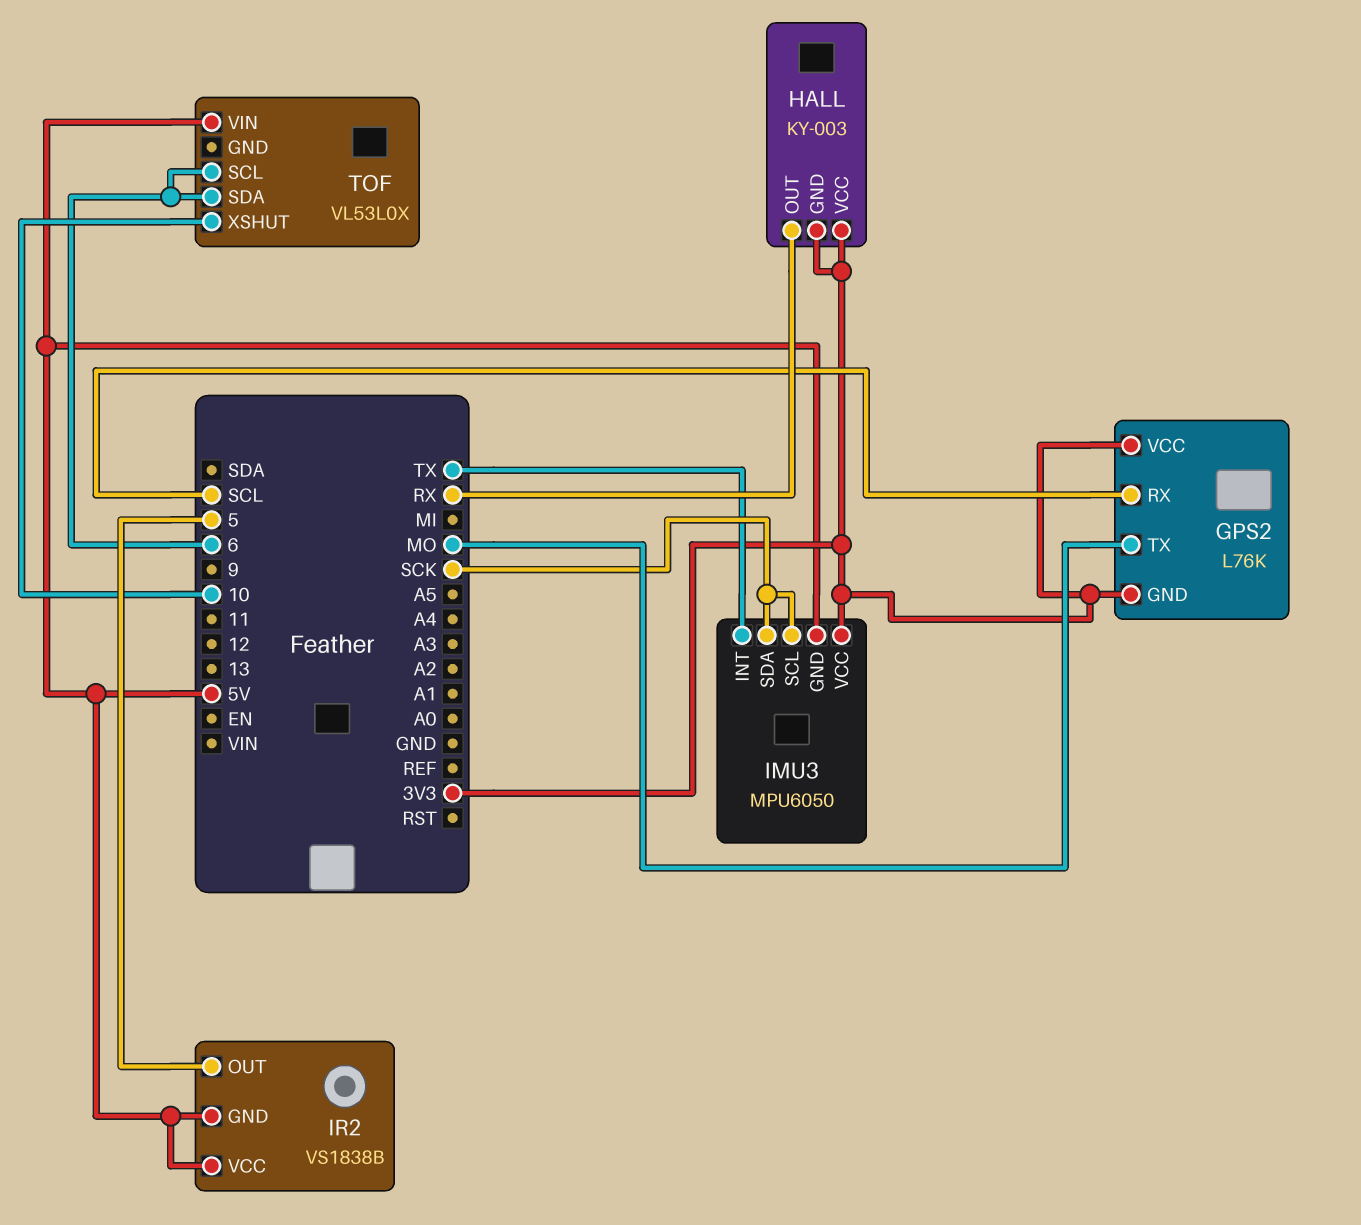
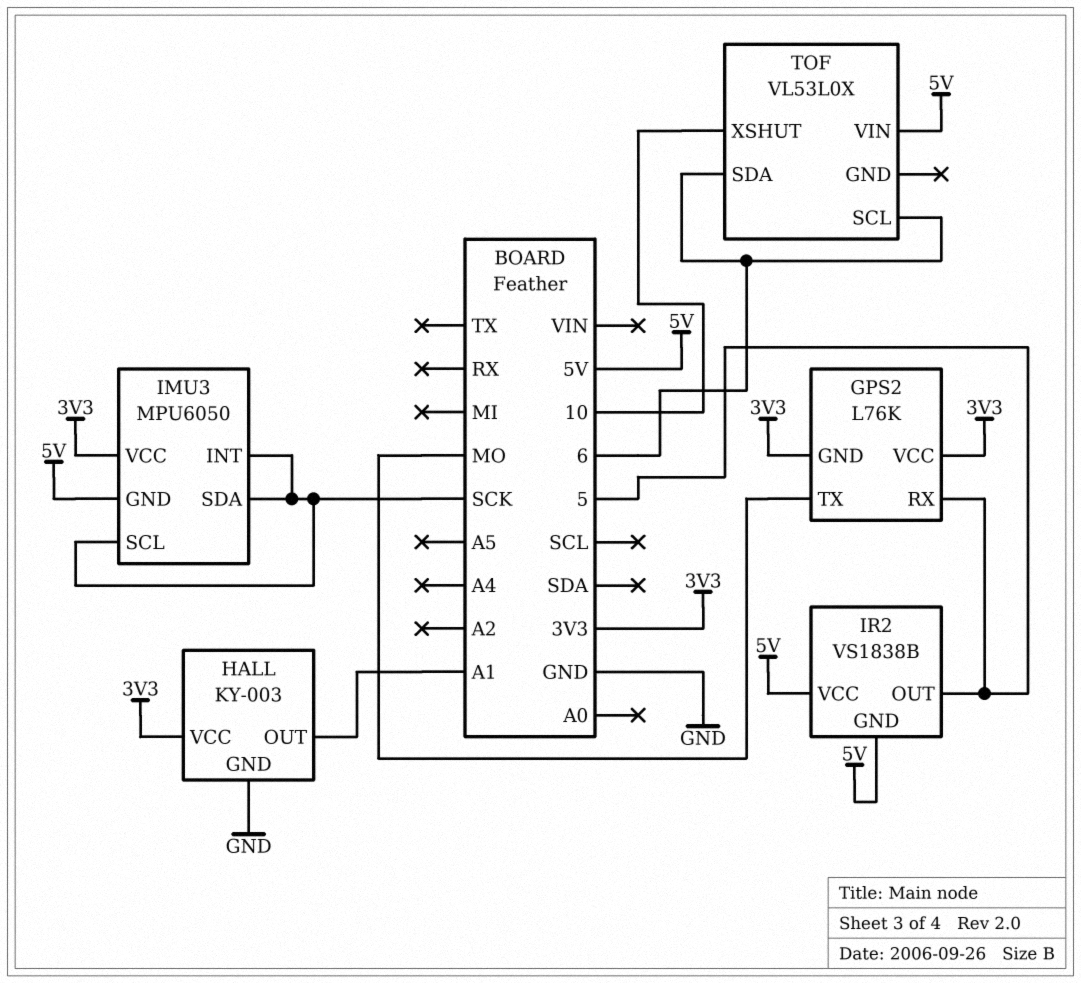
GPS2 pin RX: SCL -> 5
HALL pin GND: 3V3 -> GND
HALL pin OUT: RX -> A1
IMU3 pin INT: TX -> SCK

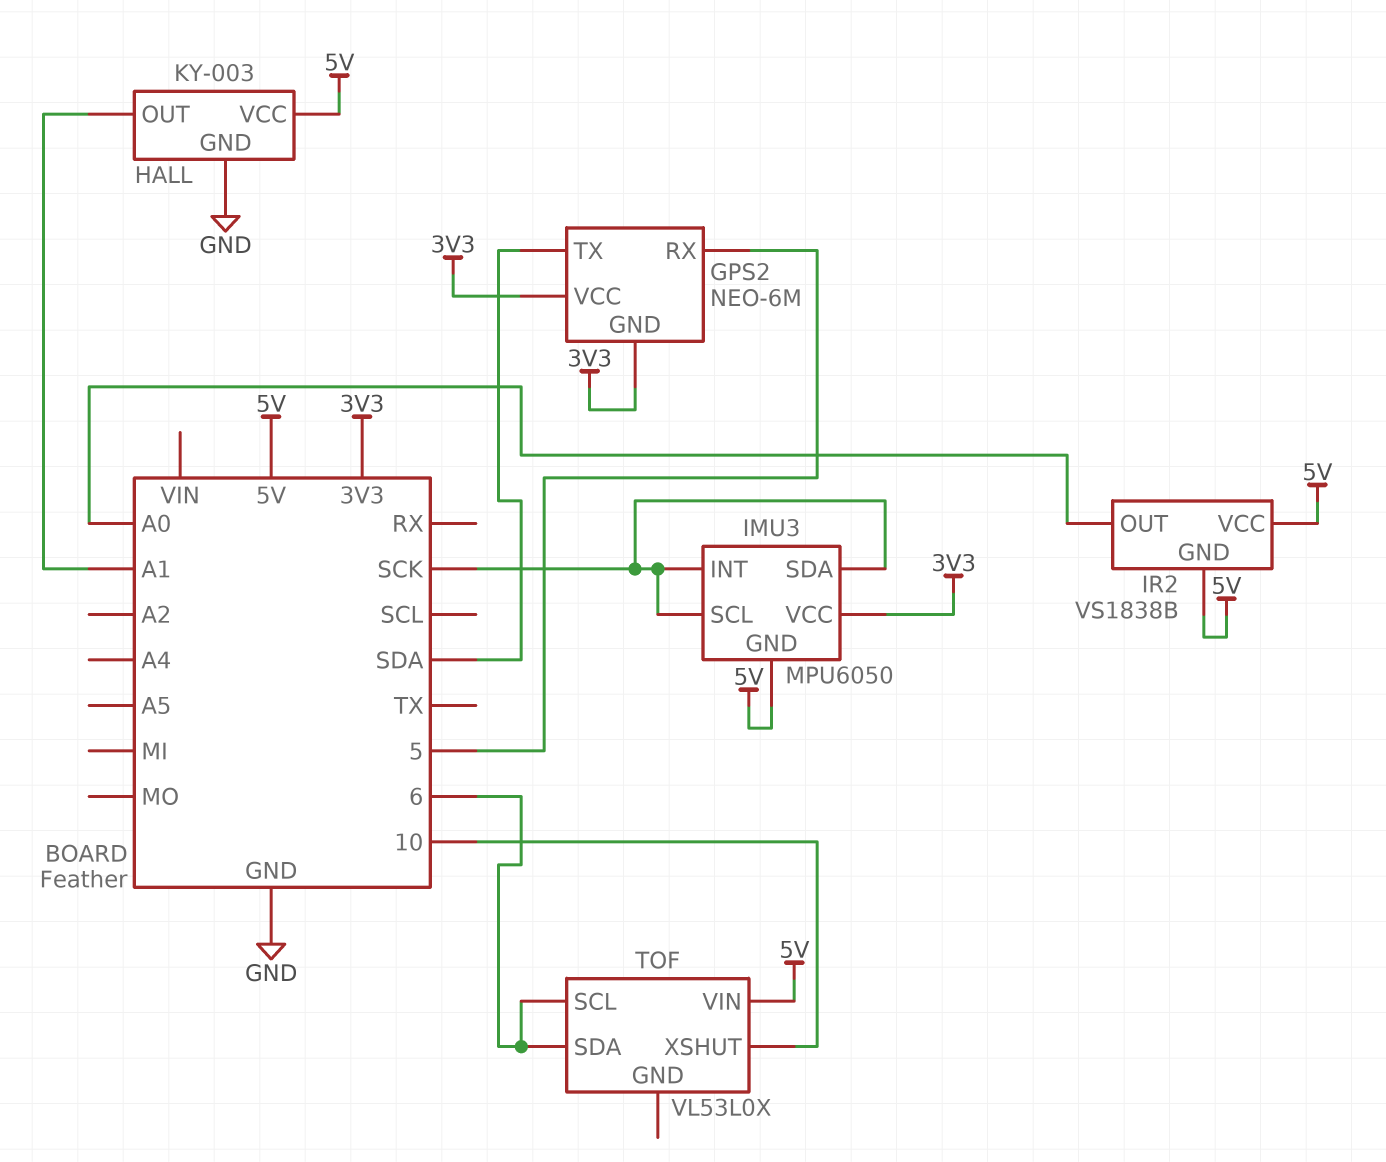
GPS2: L76K -> NEO-6M
GPS2 pin TX: MO -> SDA
HALL pin VCC: 3V3 -> 5V
IR2 pin OUT: 5 -> A0

